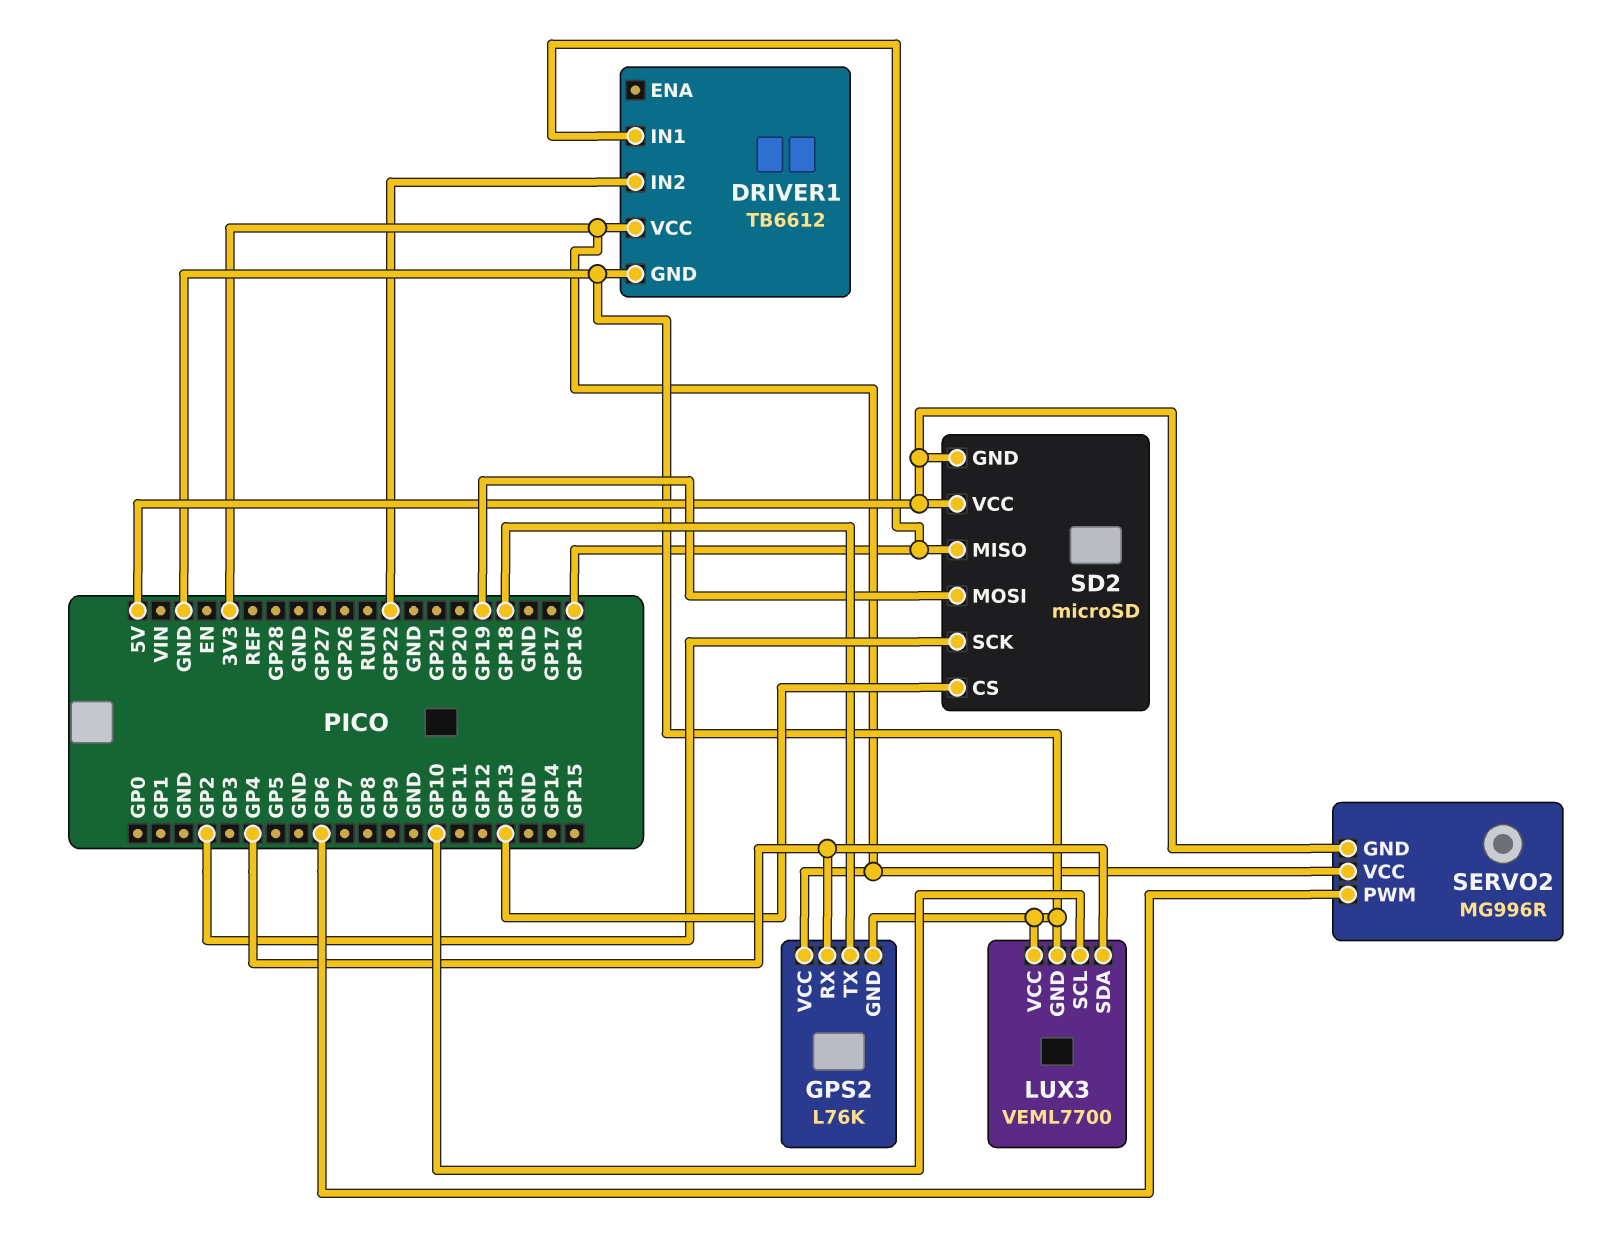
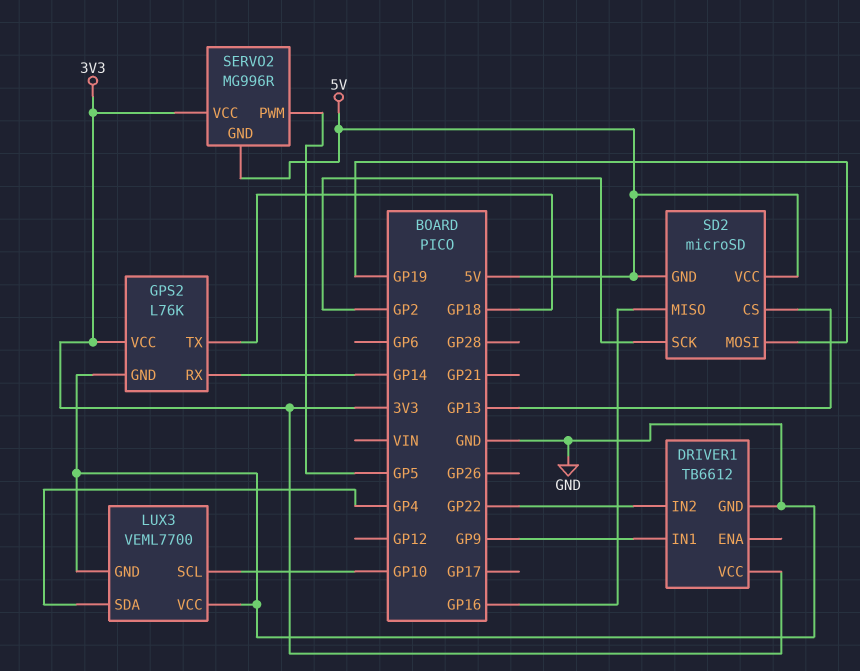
DRIVER1 pin IN1: GP16 -> GP9
GPS2 pin RX: GP4 -> GP14
SERVO2 pin PWM: GP6 -> GP5

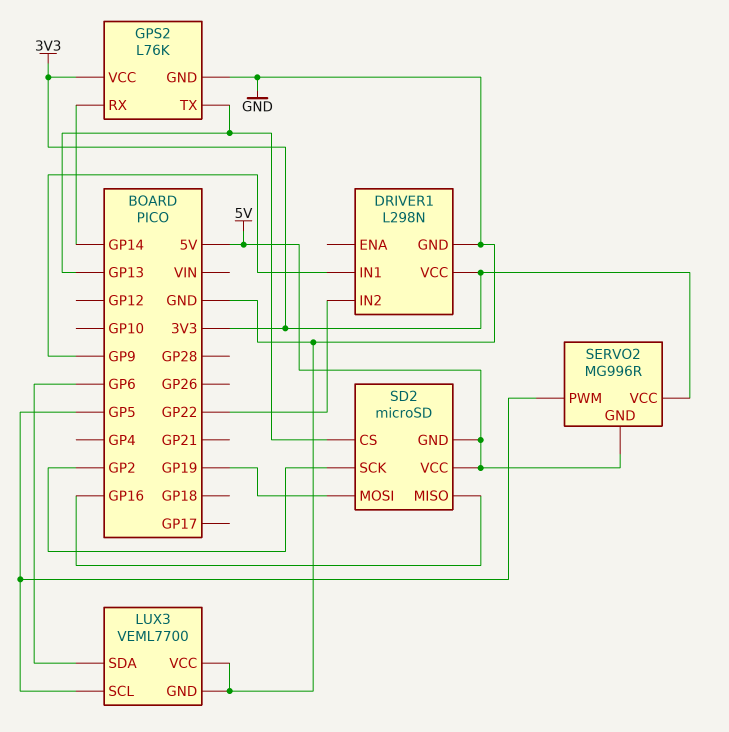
DRIVER1: TB6612 -> L298N
GPS2 pin TX: GP18 -> GP13
LUX3 pin SCL: GP10 -> GP5
LUX3 pin SDA: GP4 -> GP6

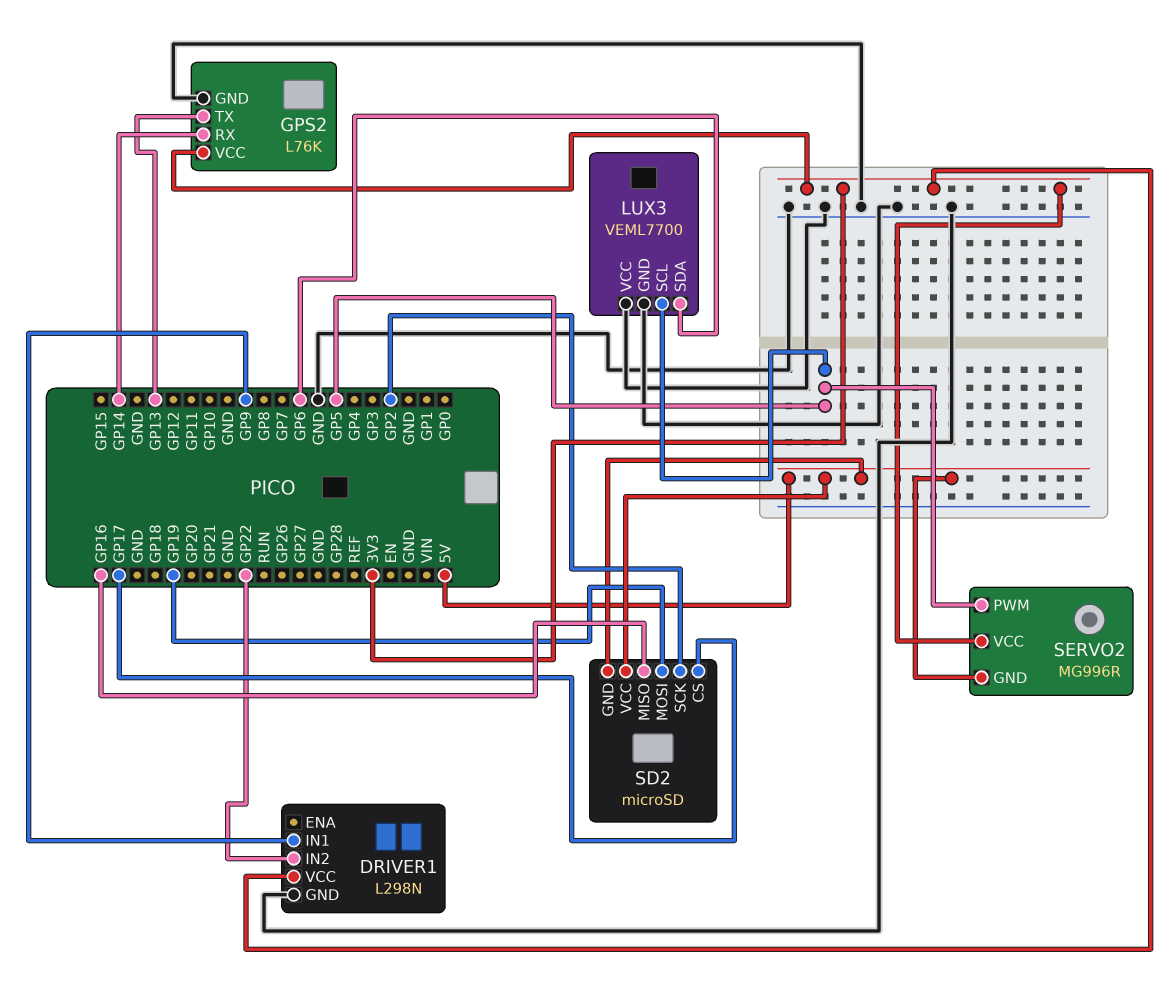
SD2 pin CS: GP13 -> GP17

